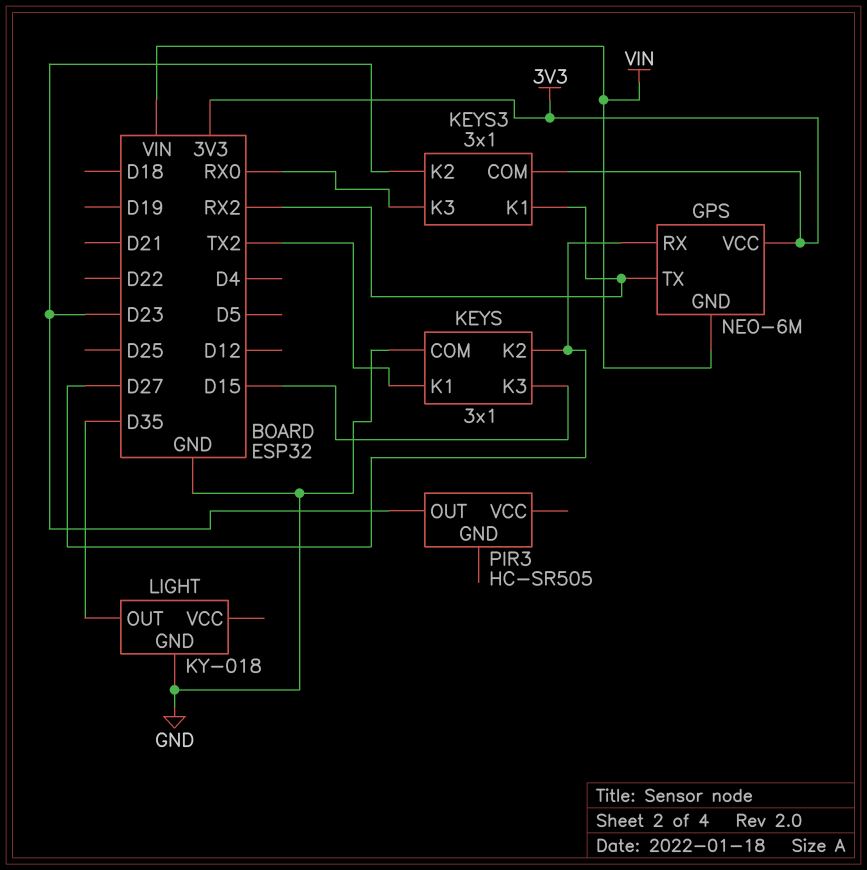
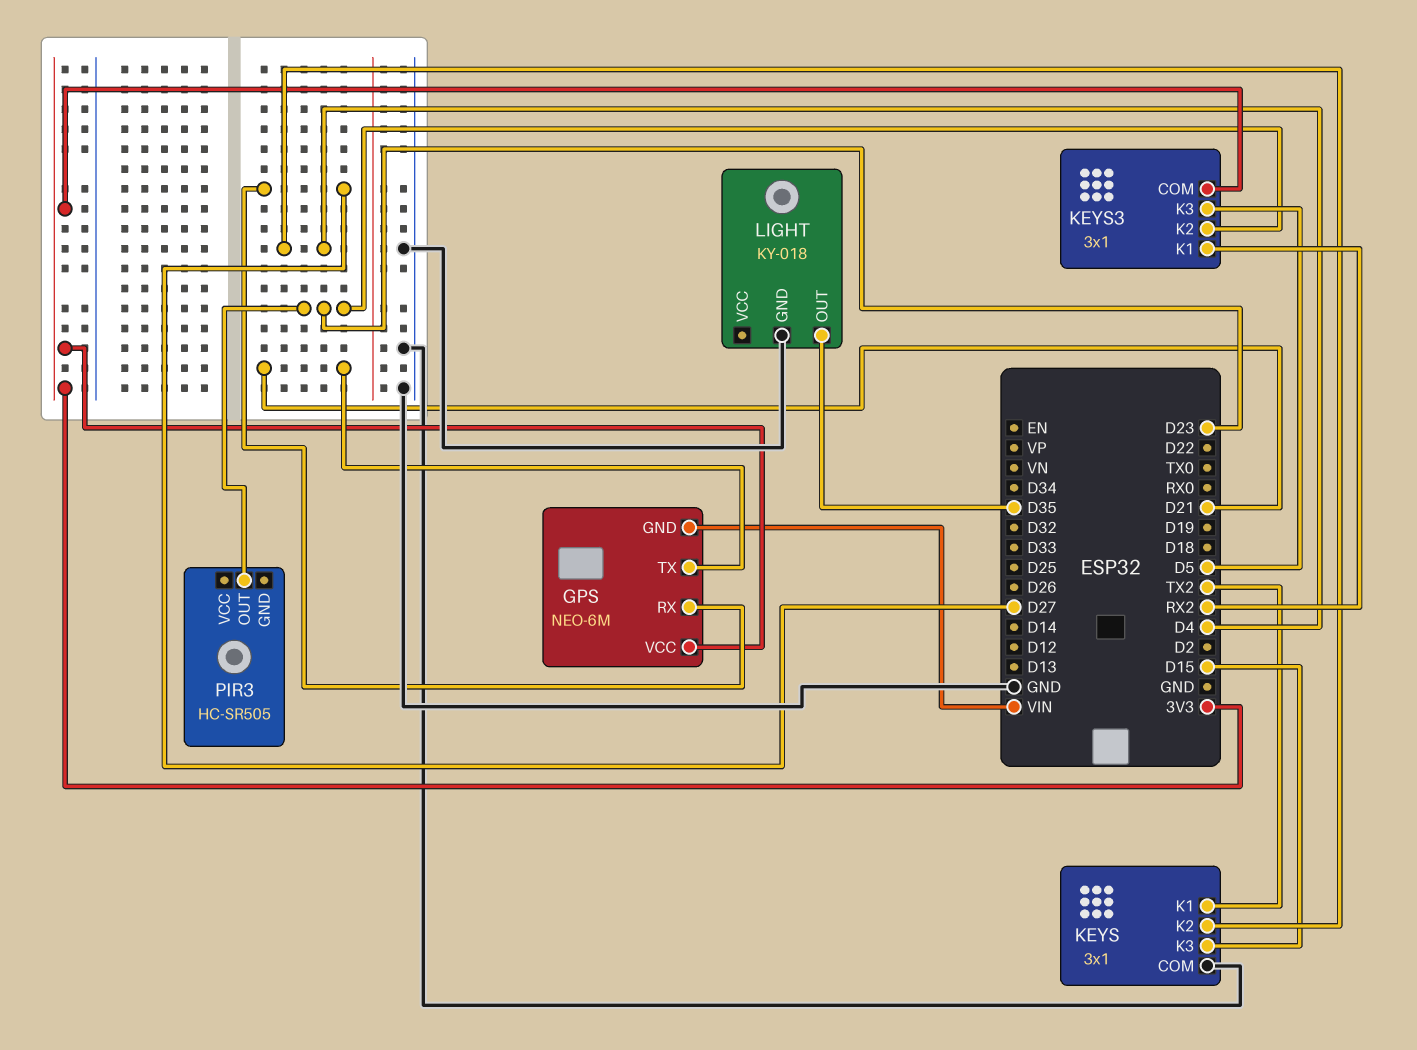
GPS pin TX: RX2 -> D21
KEYS pin K2: D27 -> D4
KEYS3 pin K3: RX0 -> D5

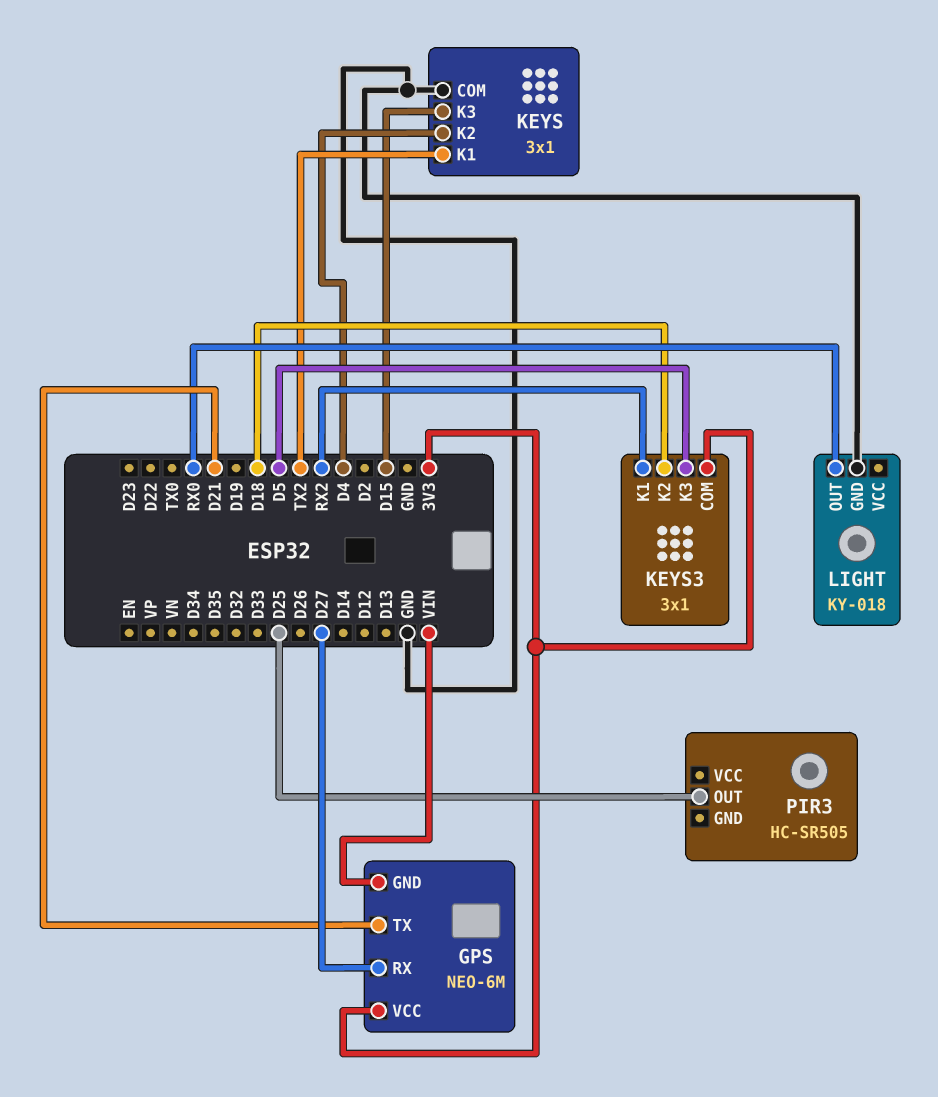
KEYS3 pin K2: D23 -> D18
LIGHT pin OUT: D35 -> RX0
PIR3 pin OUT: D23 -> D25

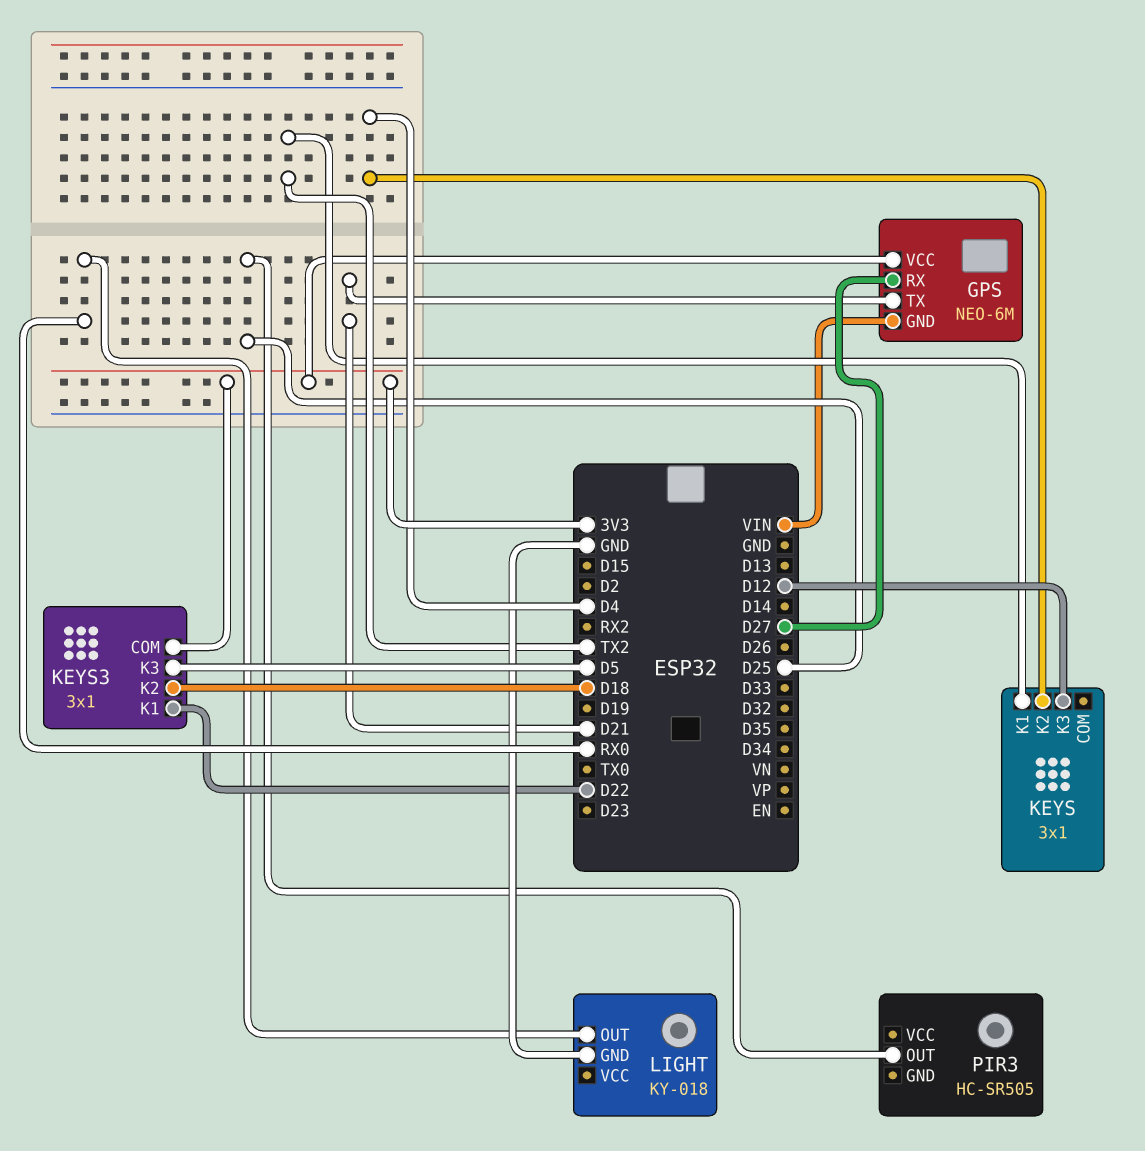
KEYS pin COM: GND -> none
KEYS pin K3: D15 -> D12
KEYS3 pin K1: RX2 -> D22

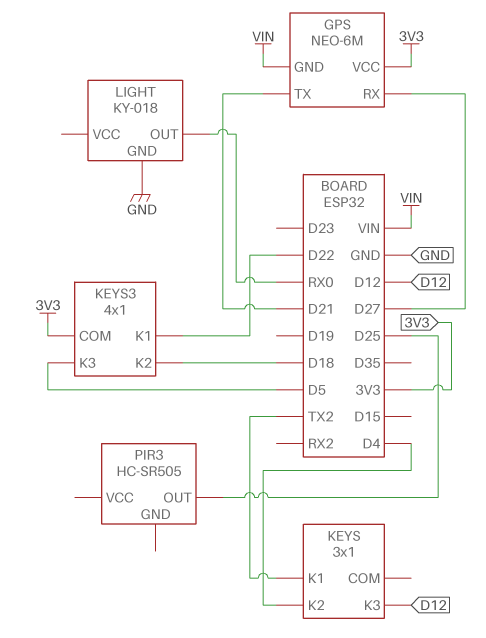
KEYS3: 3x1 -> 4x1

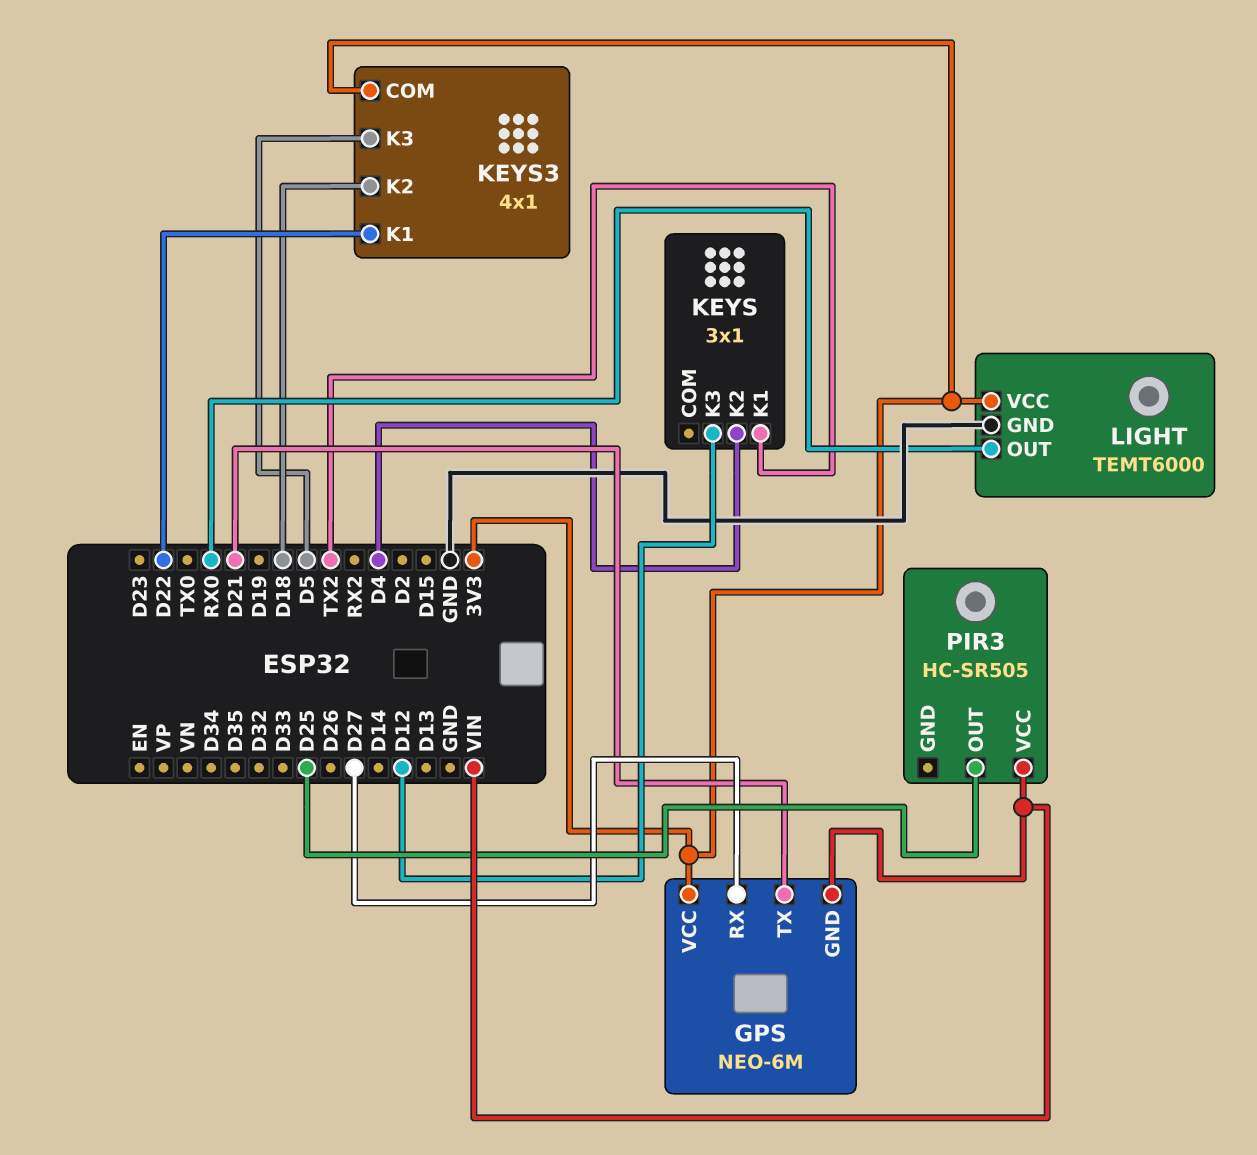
LIGHT: KY-018 -> TEMT6000
LIGHT pin VCC: none -> 3V3
PIR3 pin VCC: none -> VIN

